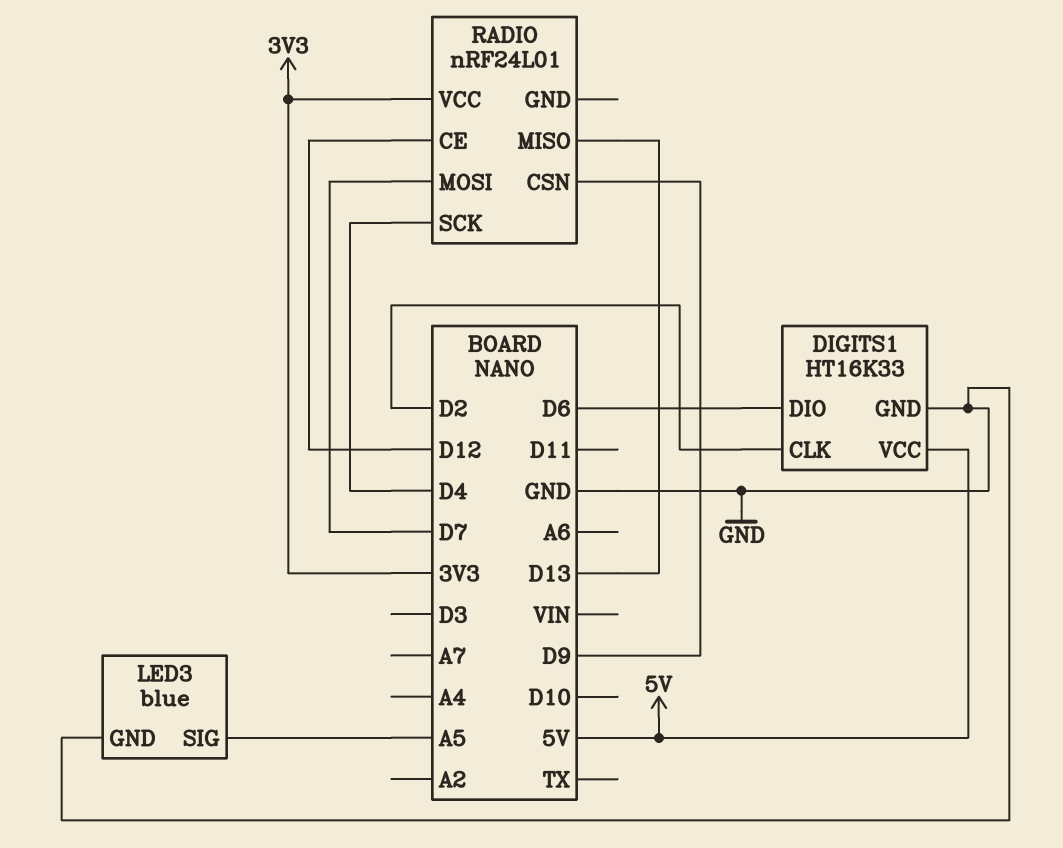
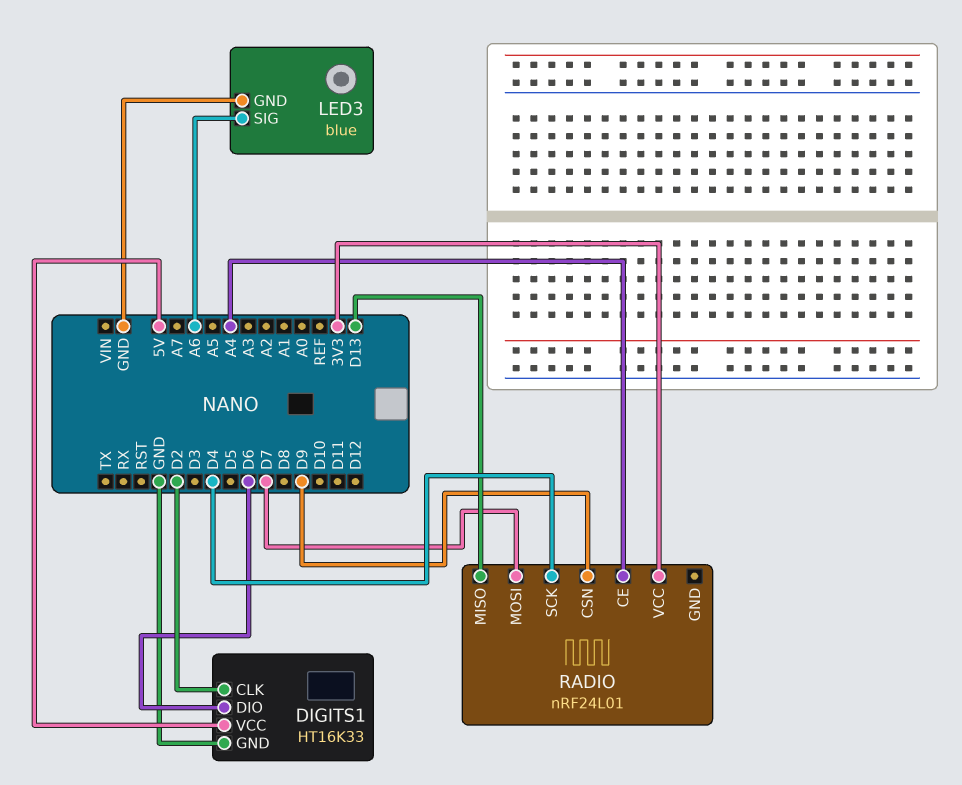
LED3 pin SIG: A5 -> A6
RADIO pin CE: D12 -> A4

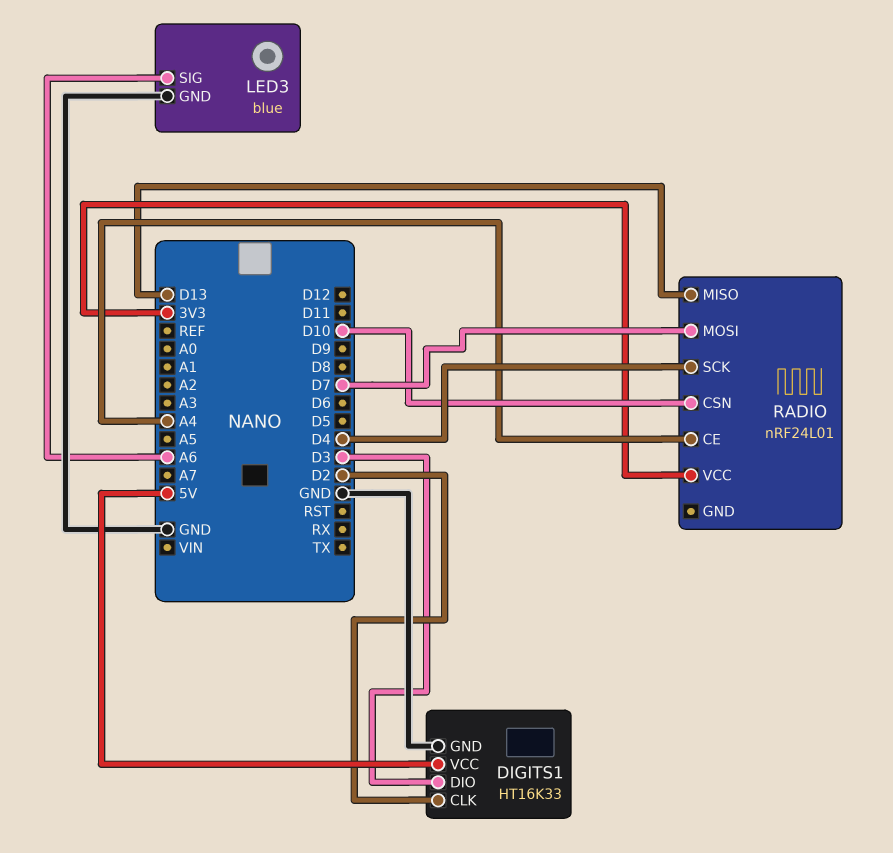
DIGITS1 pin DIO: D6 -> D3
RADIO pin CSN: D9 -> D10

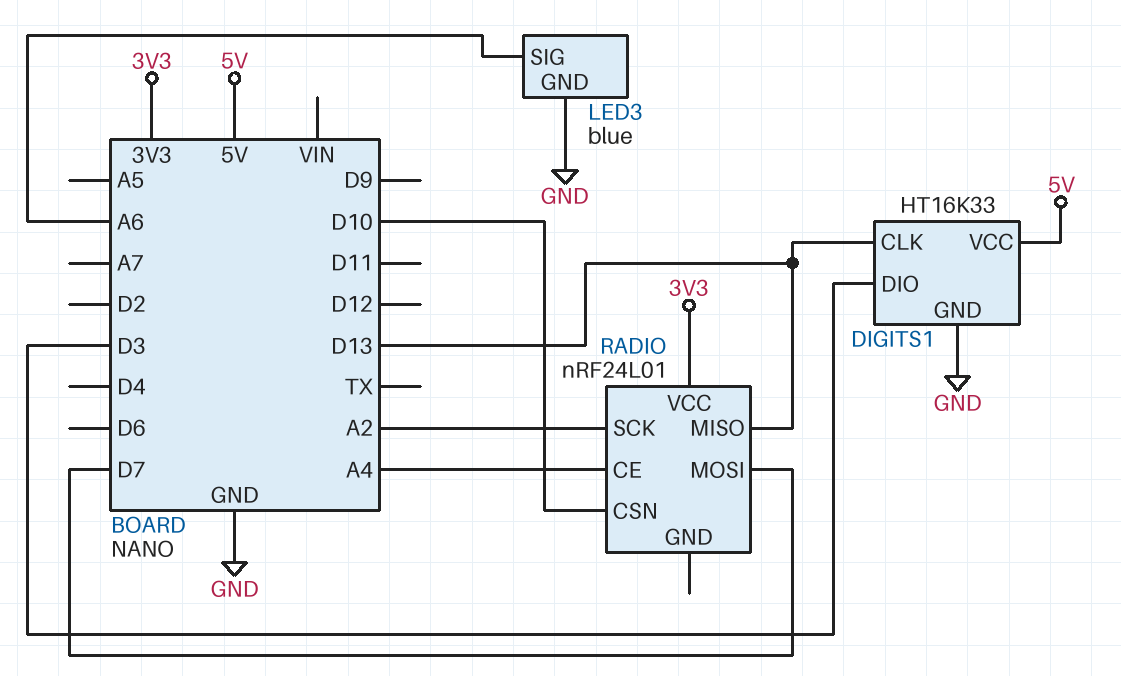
DIGITS1 pin CLK: D2 -> D13
RADIO pin SCK: D4 -> A2

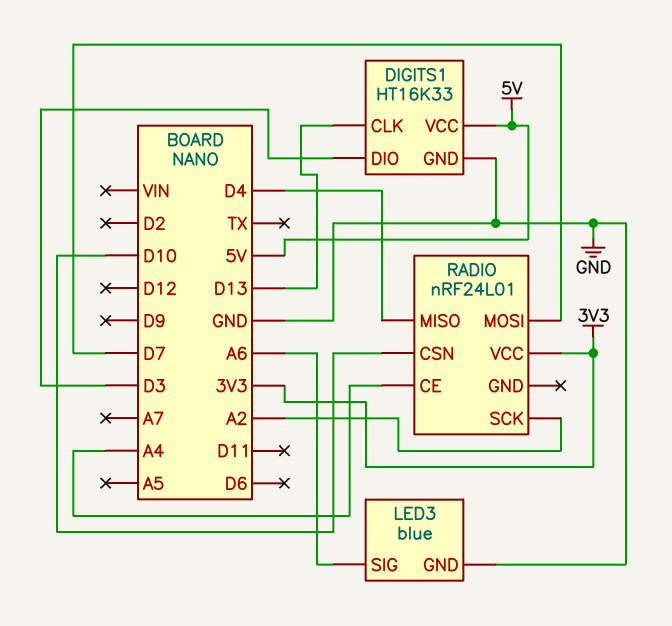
RADIO pin MISO: D13 -> D4

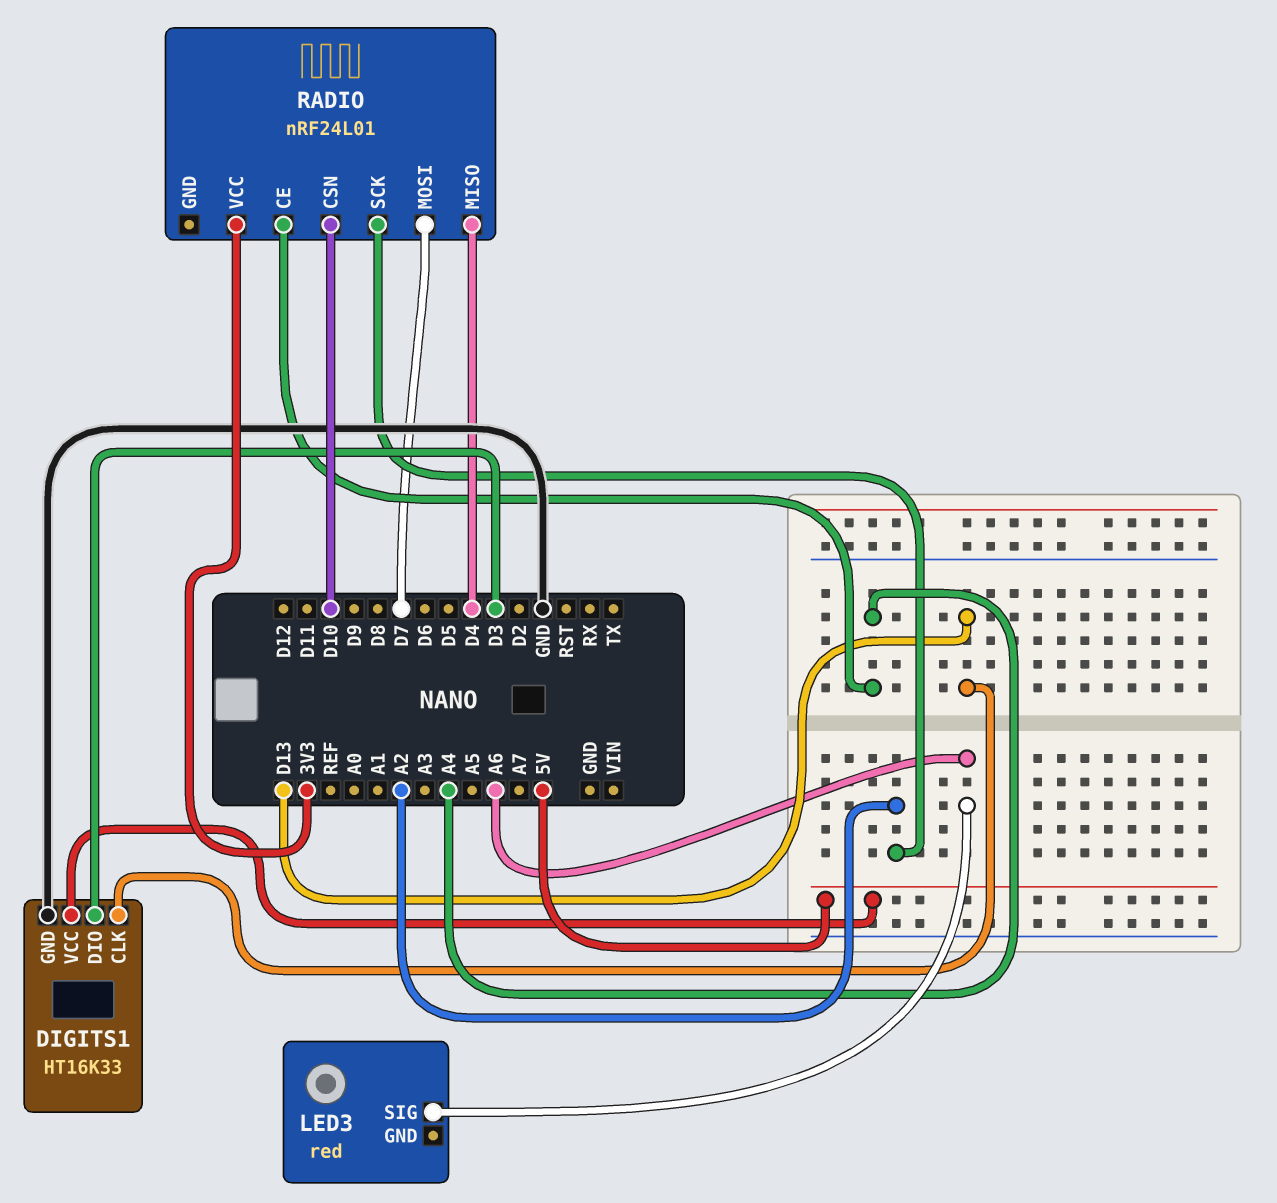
LED3: blue -> red
LED3 pin GND: GND -> none

